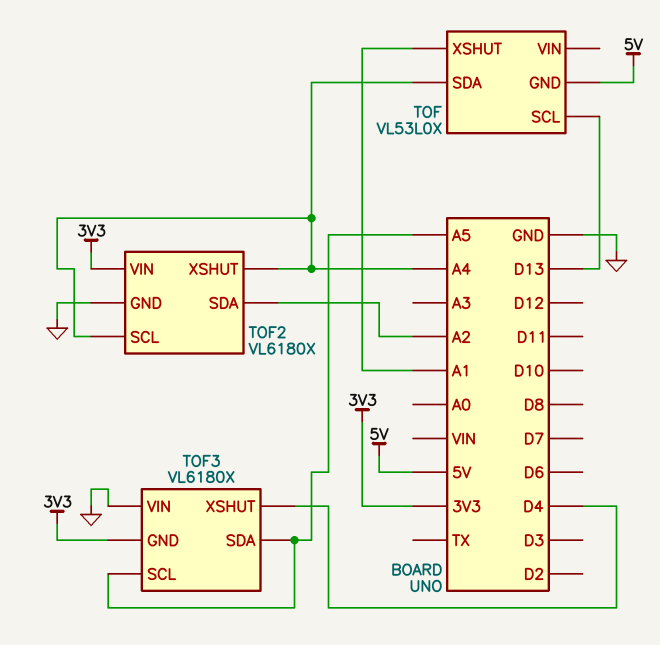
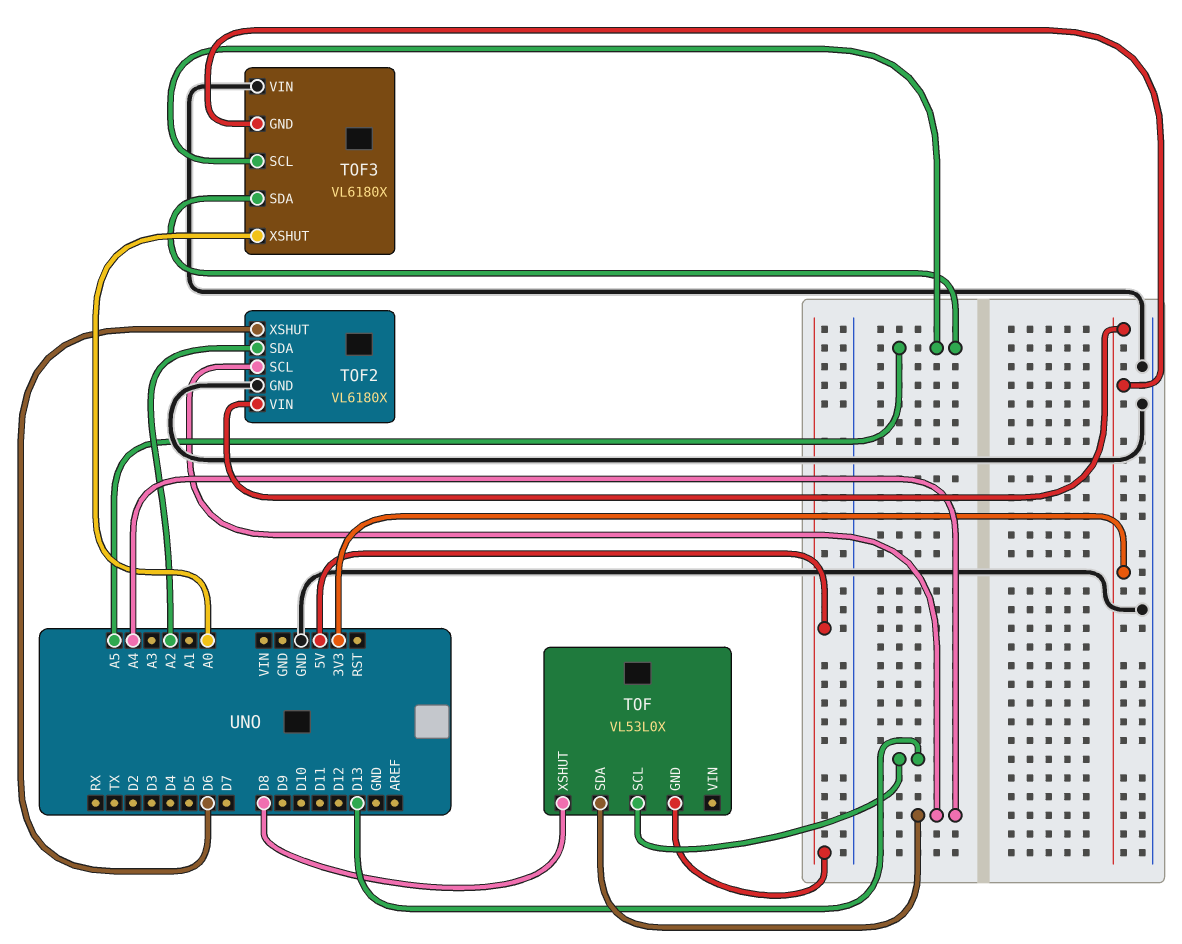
TOF pin XSHUT: A1 -> D8
TOF2 pin XSHUT: A4 -> D6
TOF3 pin XSHUT: D4 -> A0

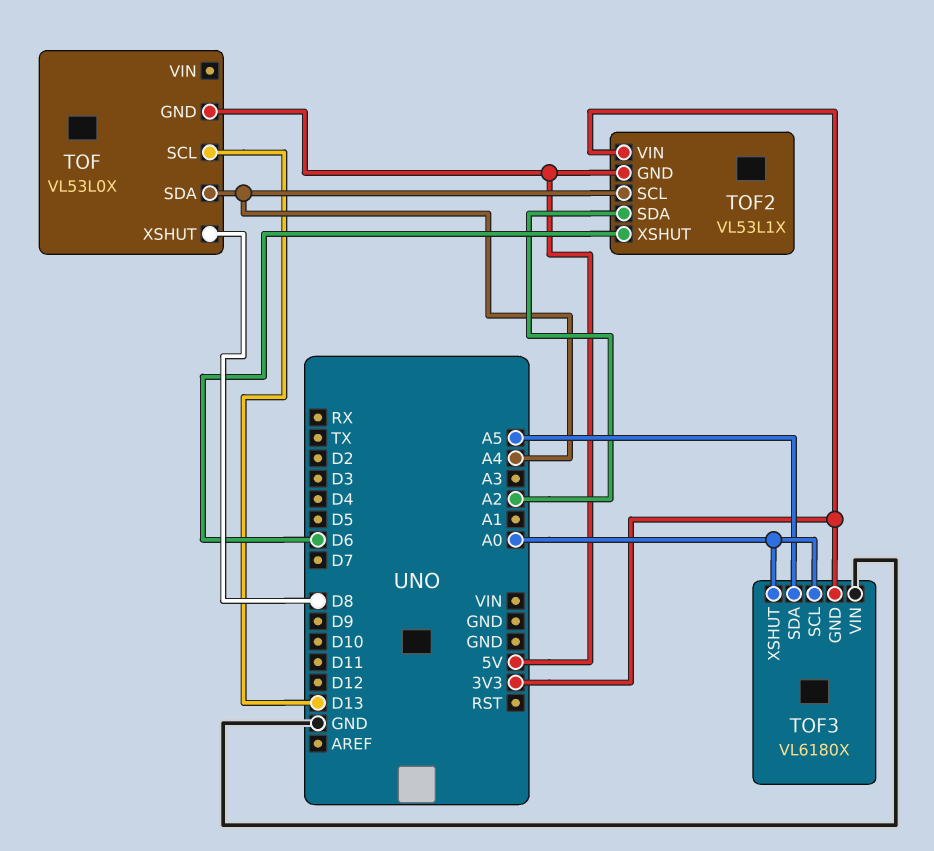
TOF2: VL6180X -> VL53L1X
TOF2 pin GND: GND -> 5V
TOF3 pin SCL: A5 -> A0

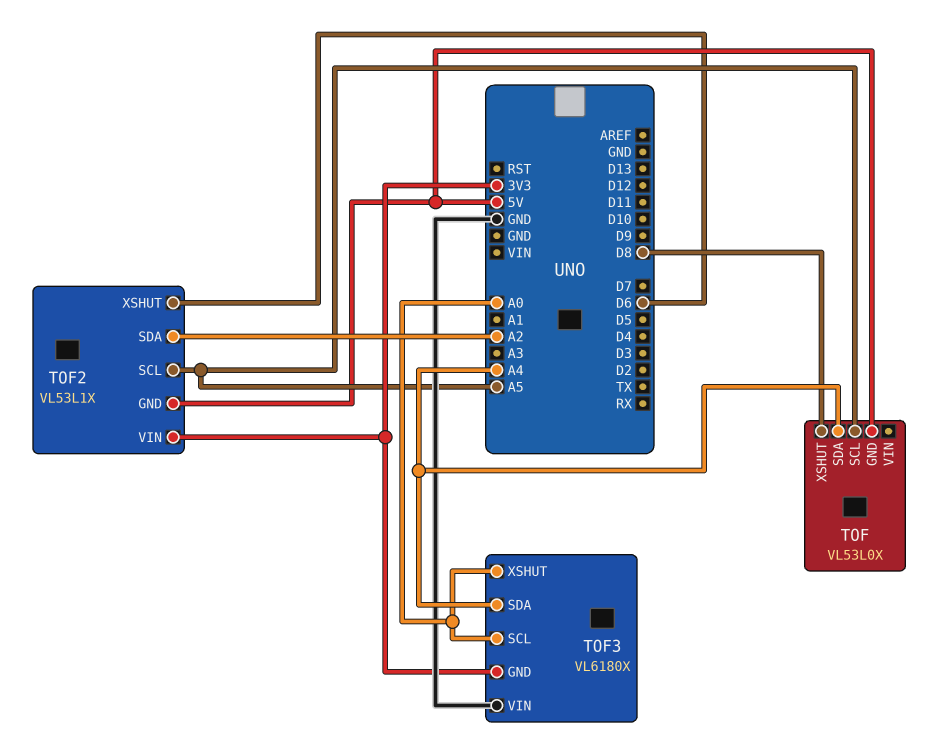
TOF pin SCL: D13 -> A5
TOF2 pin SCL: A4 -> A5
TOF3 pin SDA: A5 -> A4

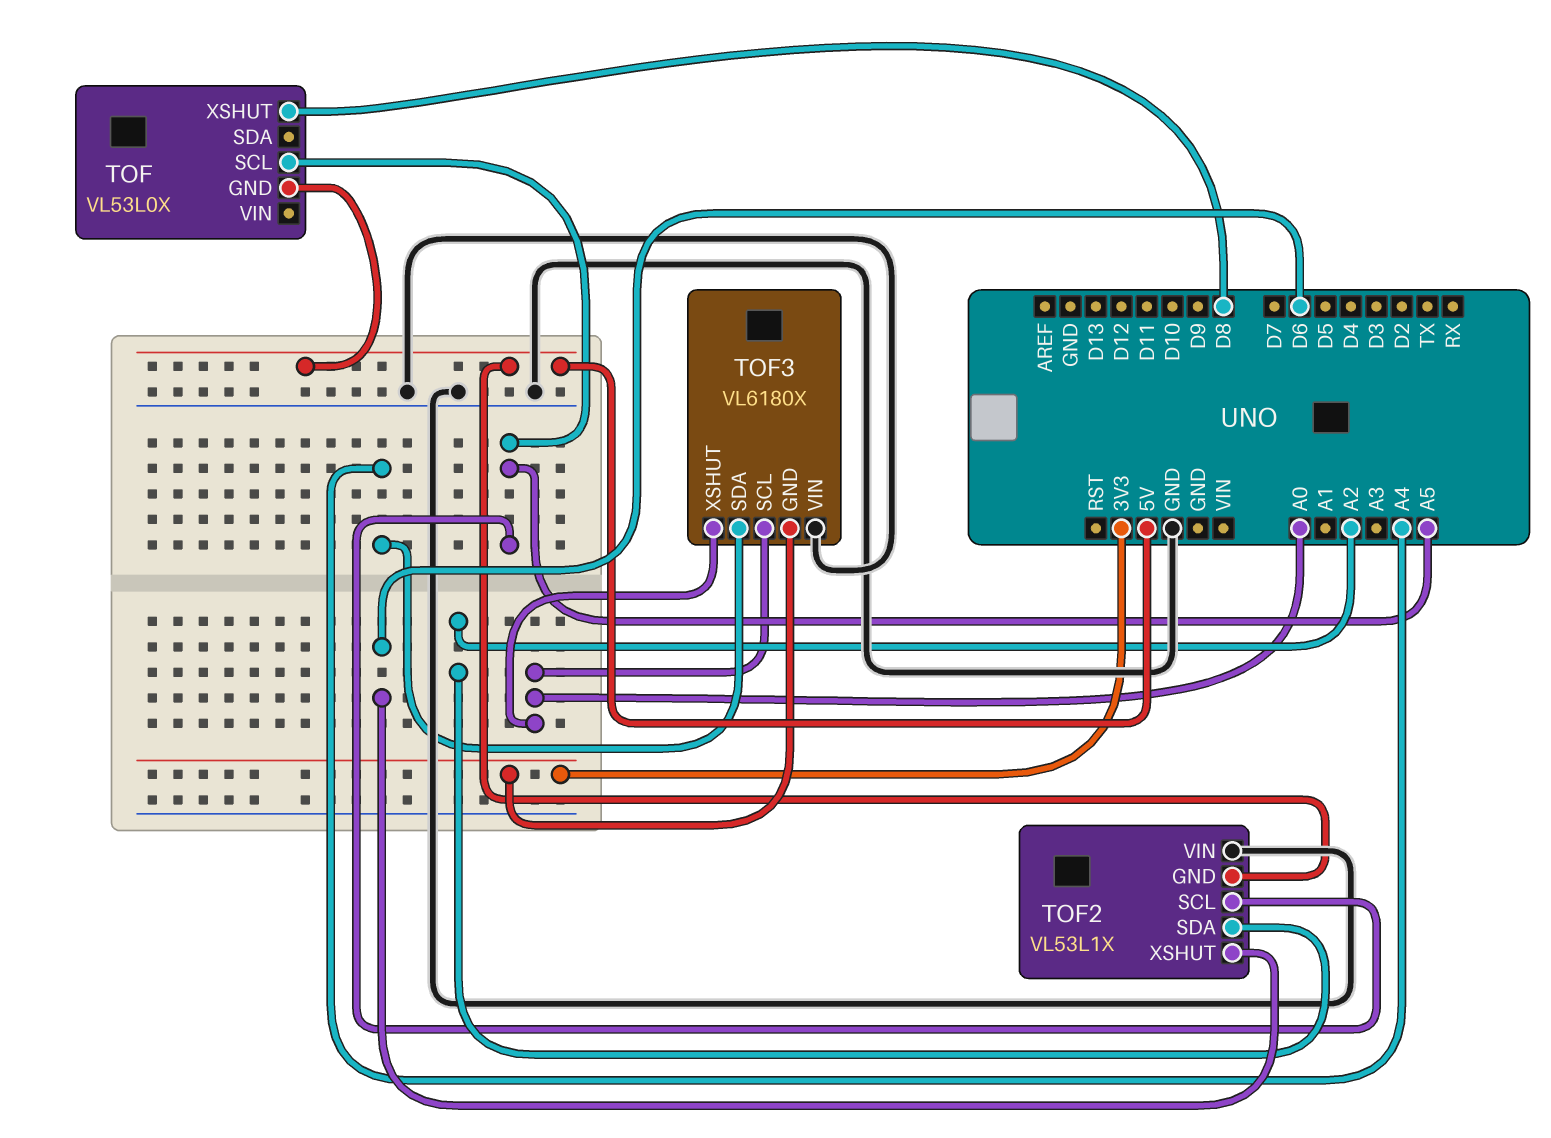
TOF pin SDA: A4 -> none
TOF2 pin VIN: 3V3 -> GND

